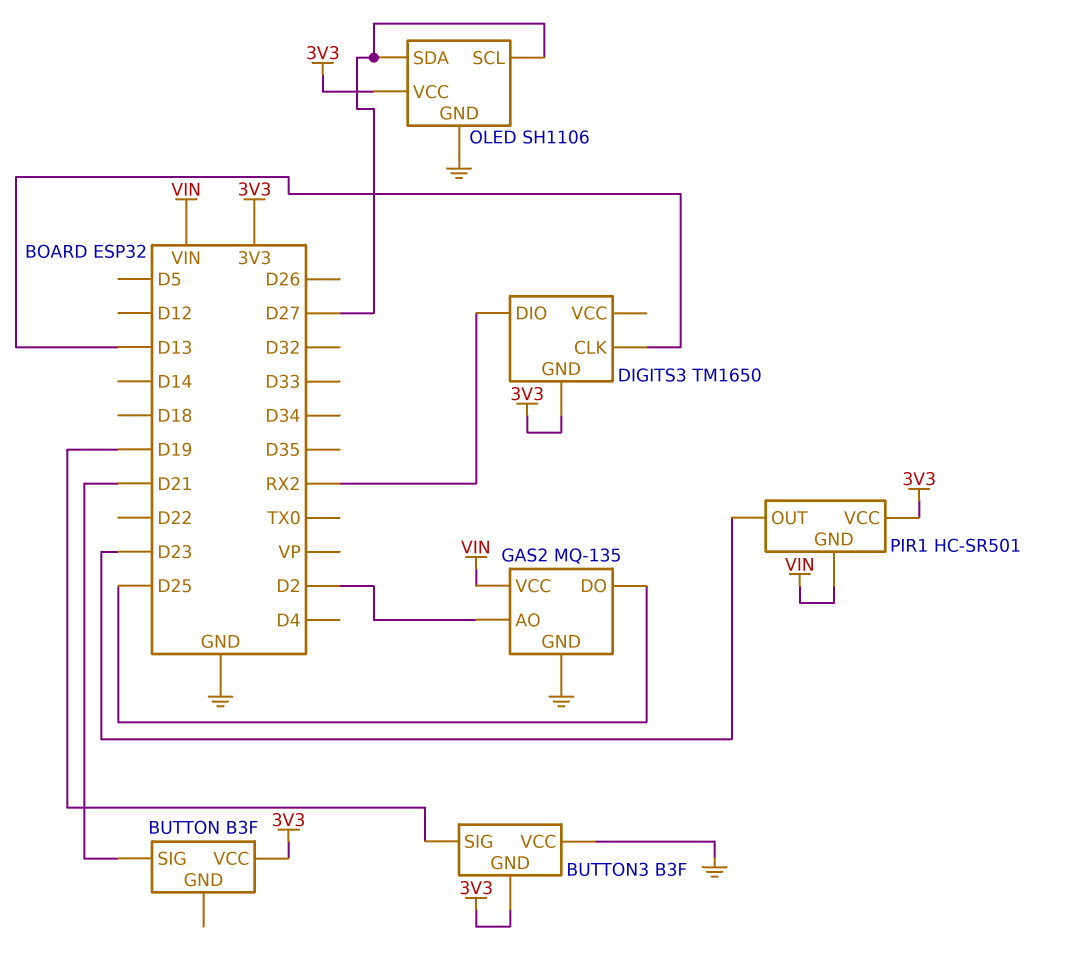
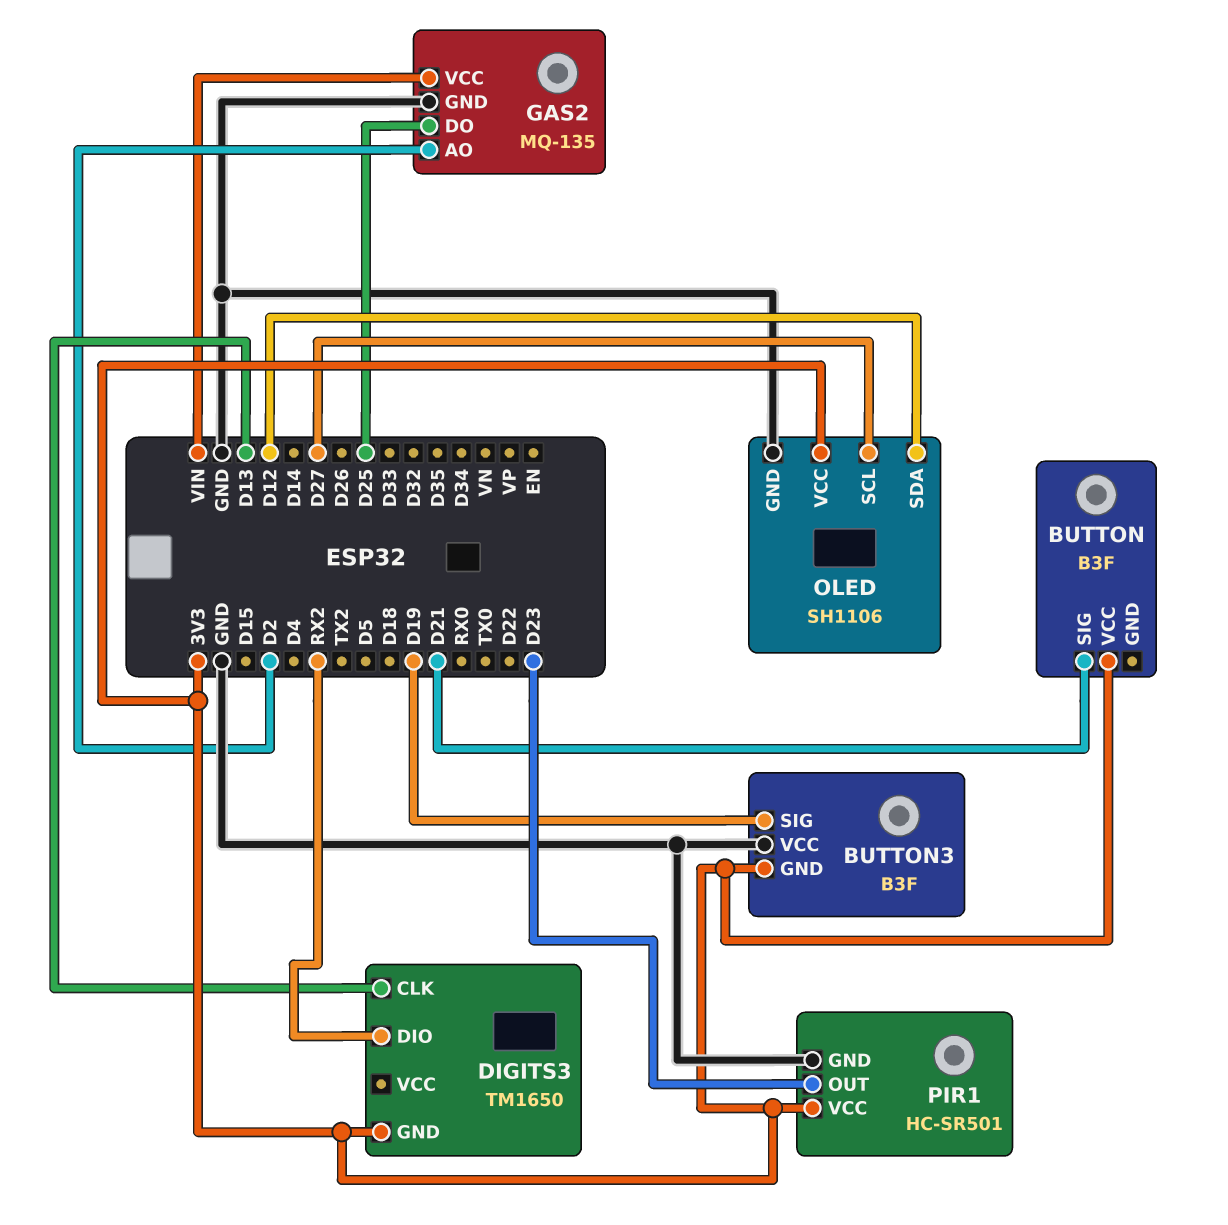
OLED pin SDA: D27 -> D12
PIR1 pin GND: VIN -> GND

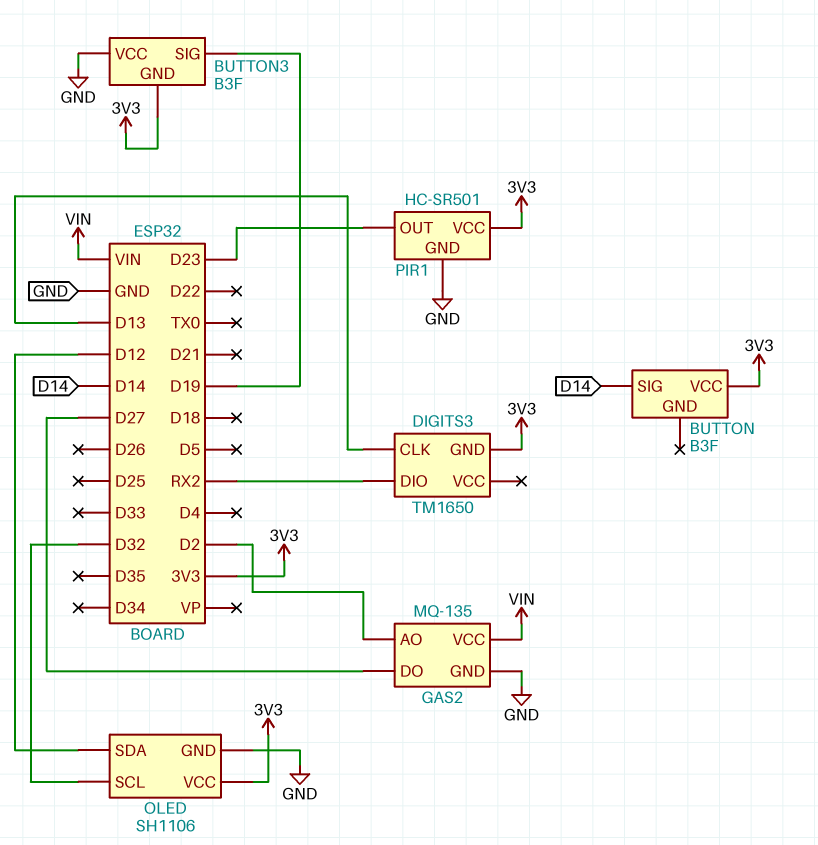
BUTTON pin SIG: D21 -> D14
GAS2 pin DO: D25 -> D27
OLED pin SCL: D27 -> D32

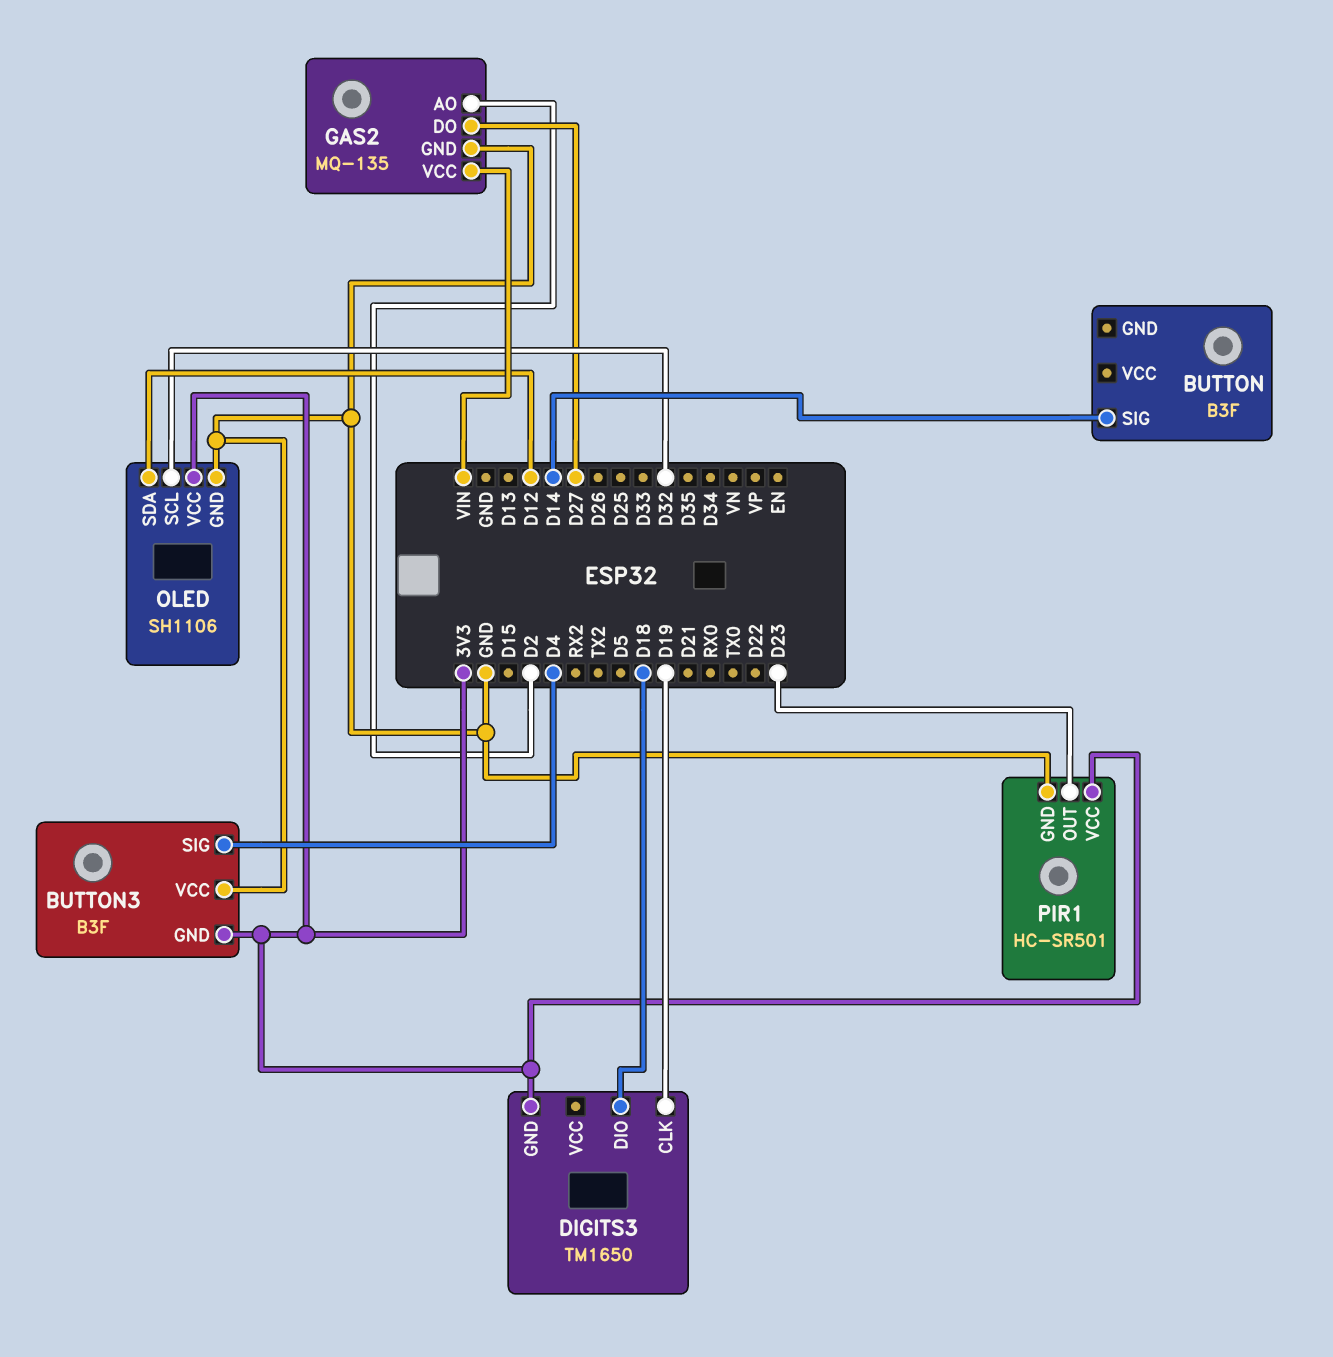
BUTTON pin VCC: 3V3 -> none
BUTTON3 pin SIG: D19 -> D4
DIGITS3 pin CLK: D13 -> D19
DIGITS3 pin DIO: RX2 -> D18

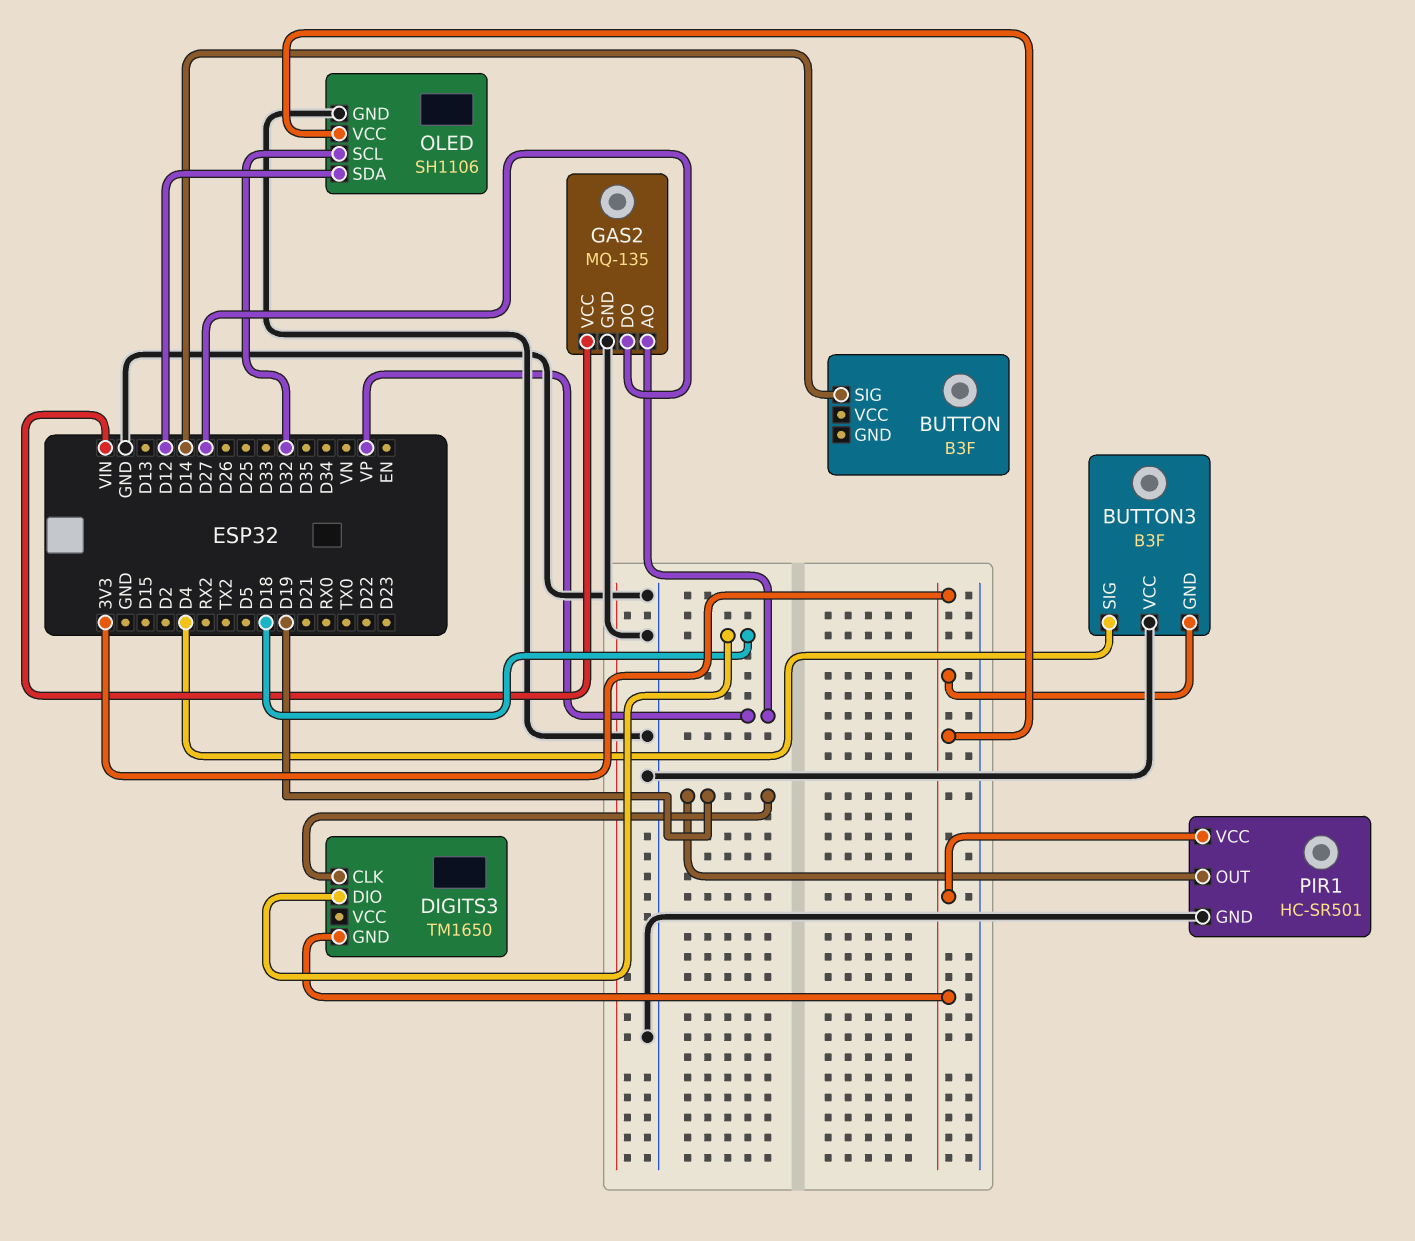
GAS2 pin AO: D2 -> VP
PIR1 pin OUT: D23 -> D19

